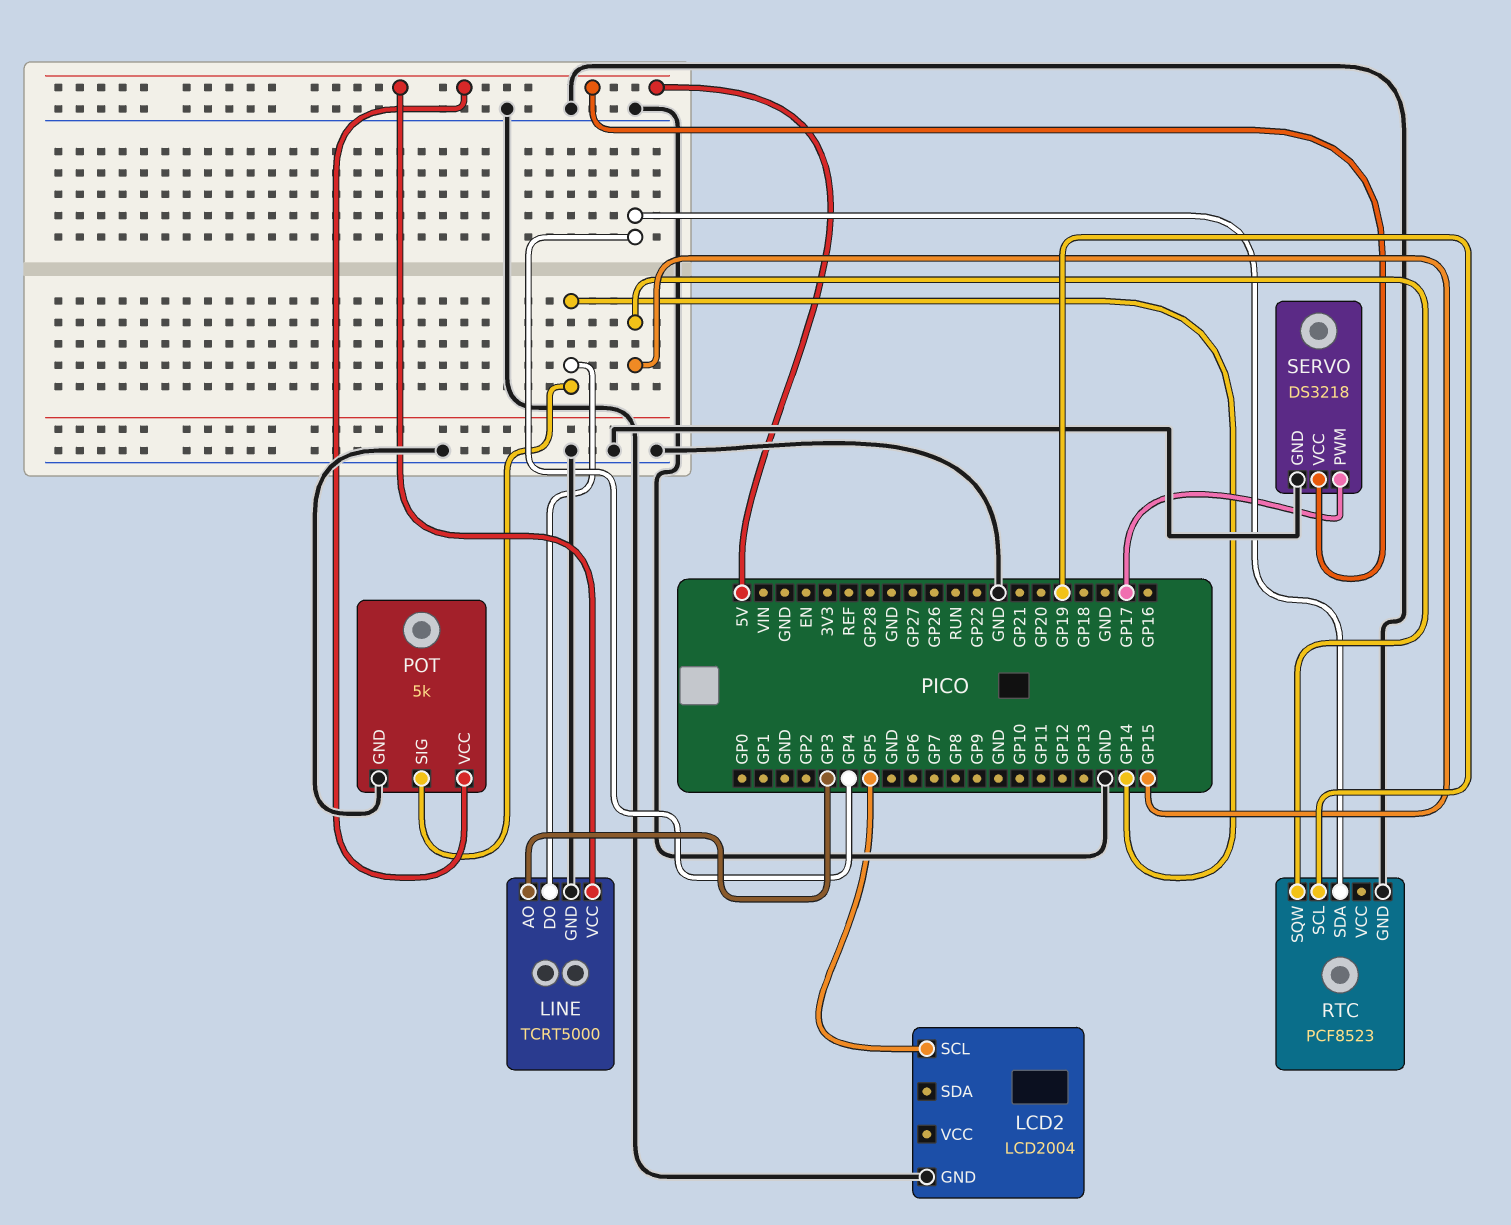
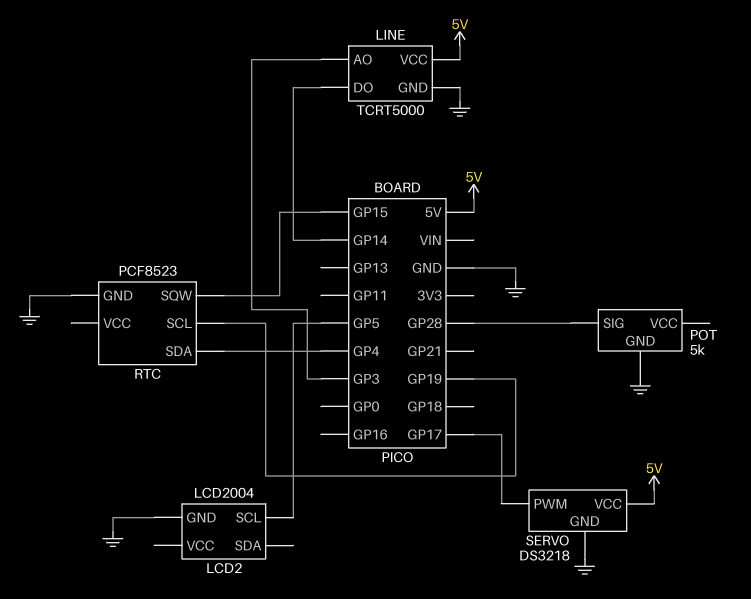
POT pin SIG: GP14 -> GP28
POT pin VCC: 5V -> none

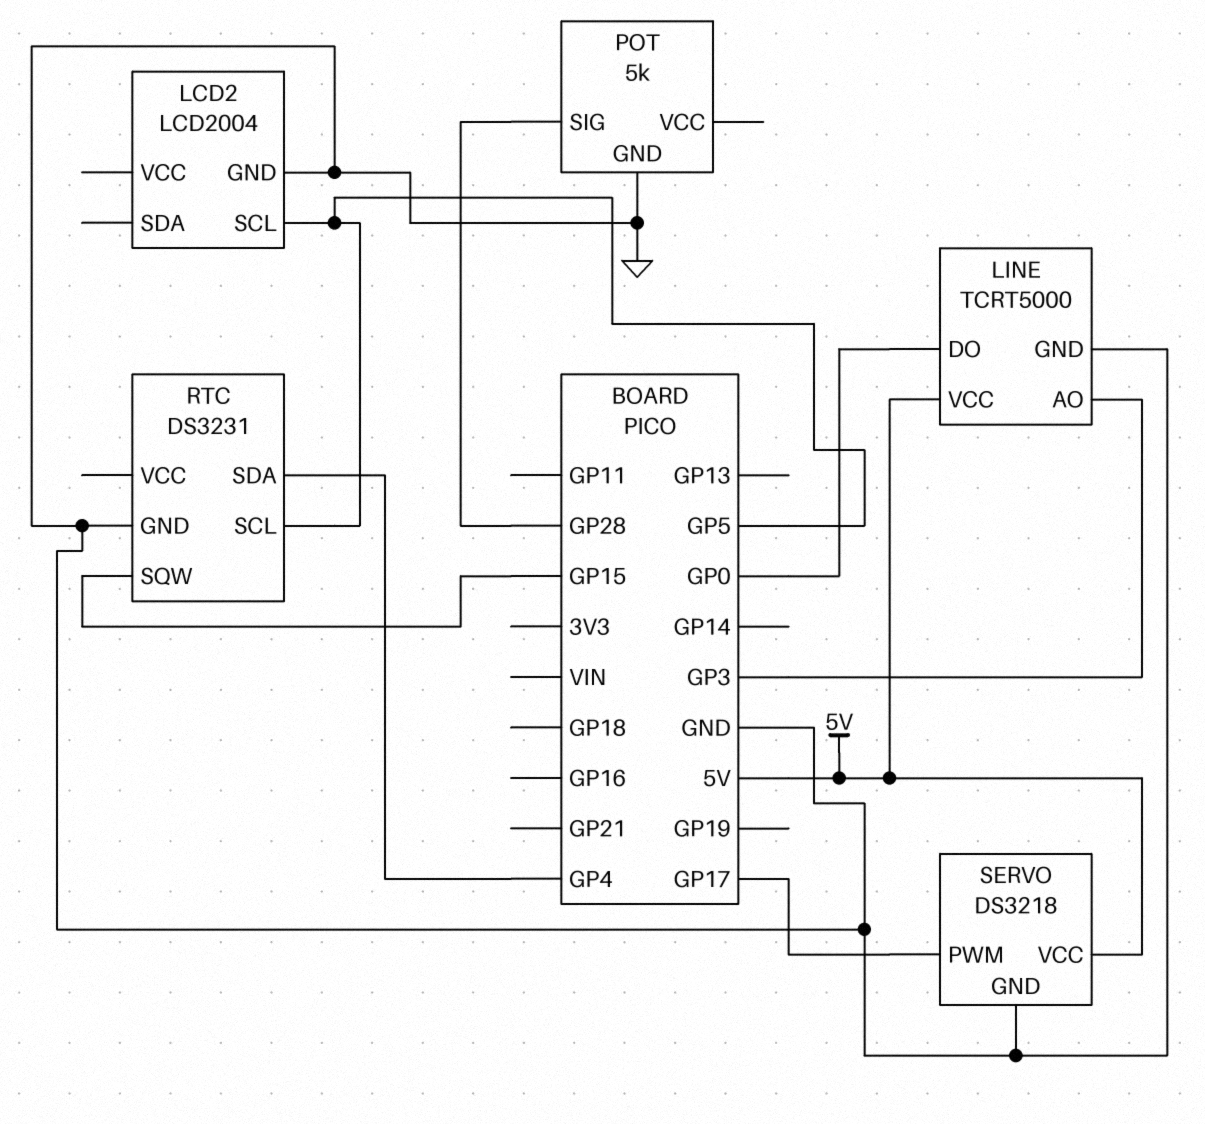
LINE pin DO: GP14 -> GP0
RTC: PCF8523 -> DS3231
RTC pin SCL: GP19 -> GP5

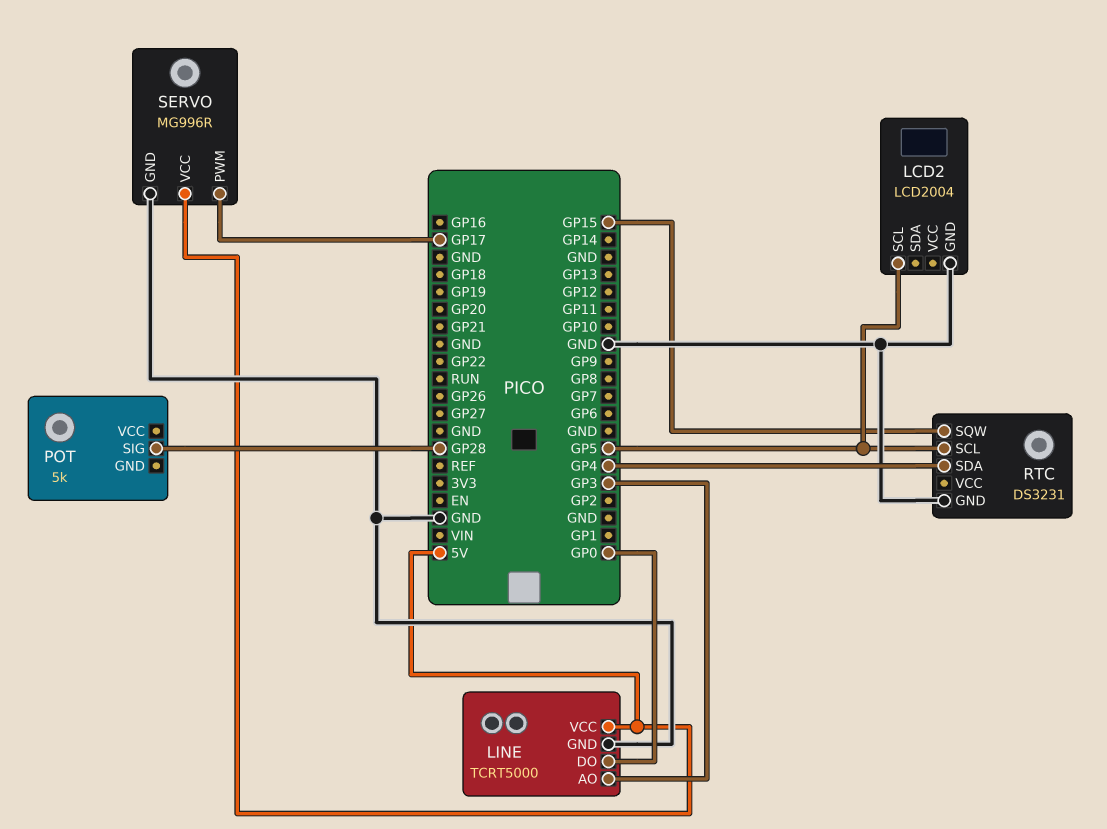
POT pin GND: GND -> none
SERVO: DS3218 -> MG996R

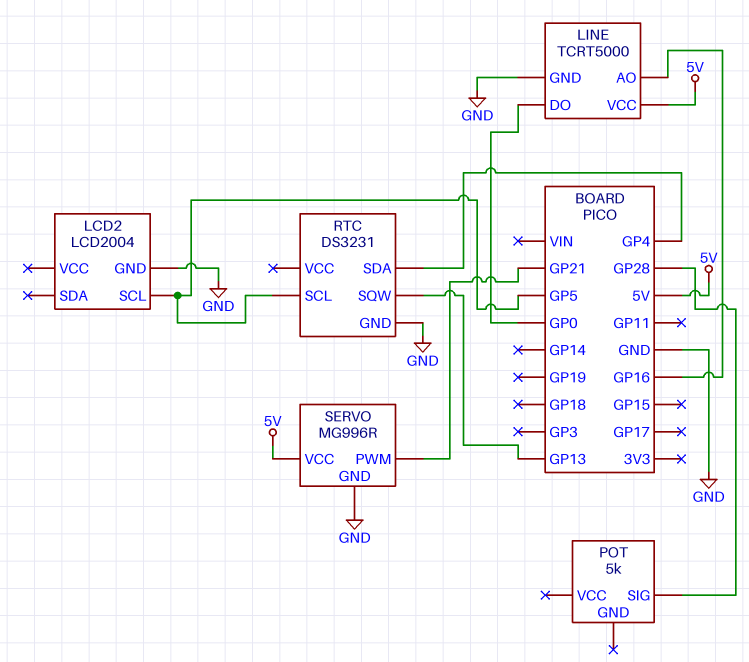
LINE pin AO: GP3 -> GP16
RTC pin SQW: GP15 -> GP13
SERVO pin PWM: GP17 -> GP21

